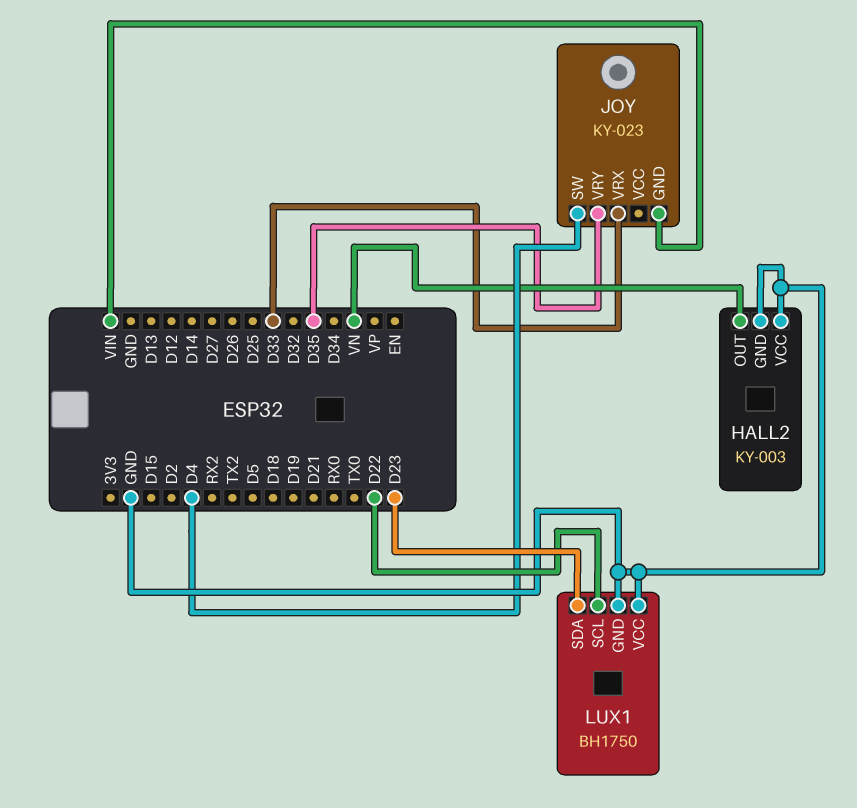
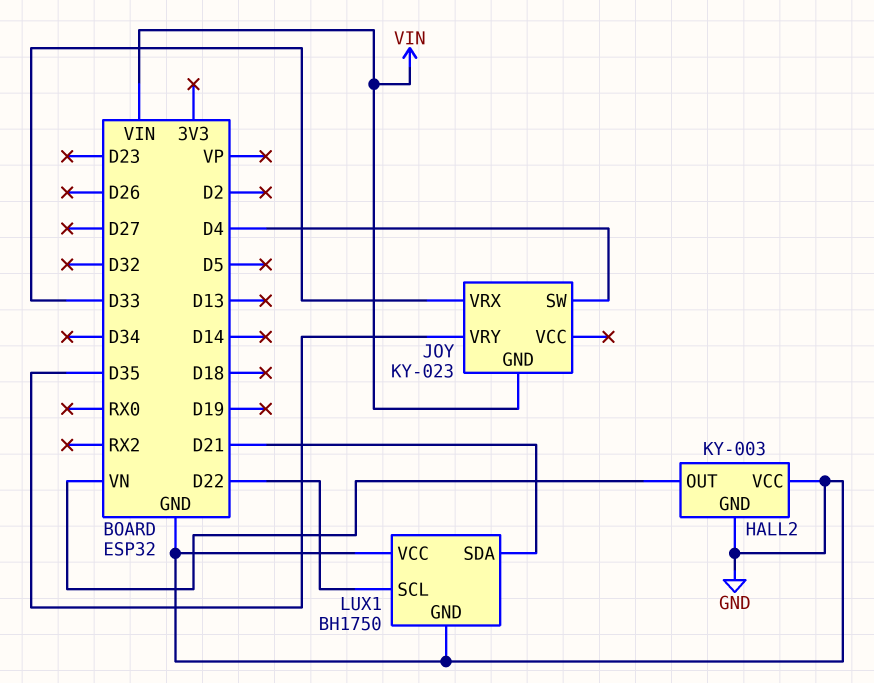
LUX1 pin SDA: D23 -> D21

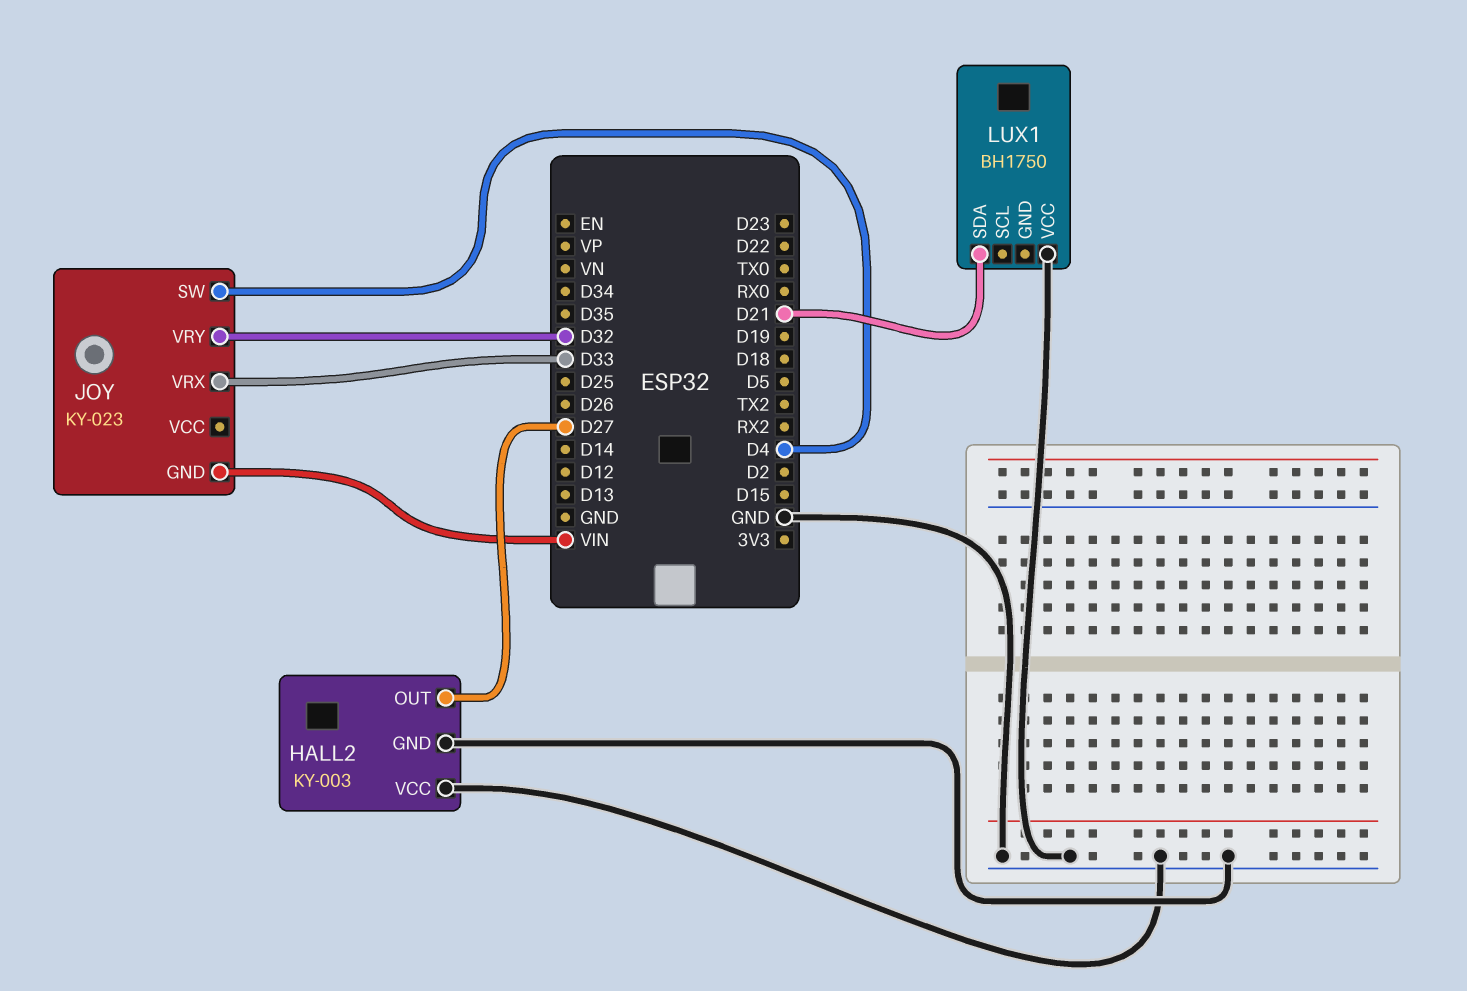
HALL2 pin OUT: VN -> D27
JOY pin VRY: D35 -> D32
LUX1 pin GND: GND -> none
LUX1 pin SCL: D22 -> none

